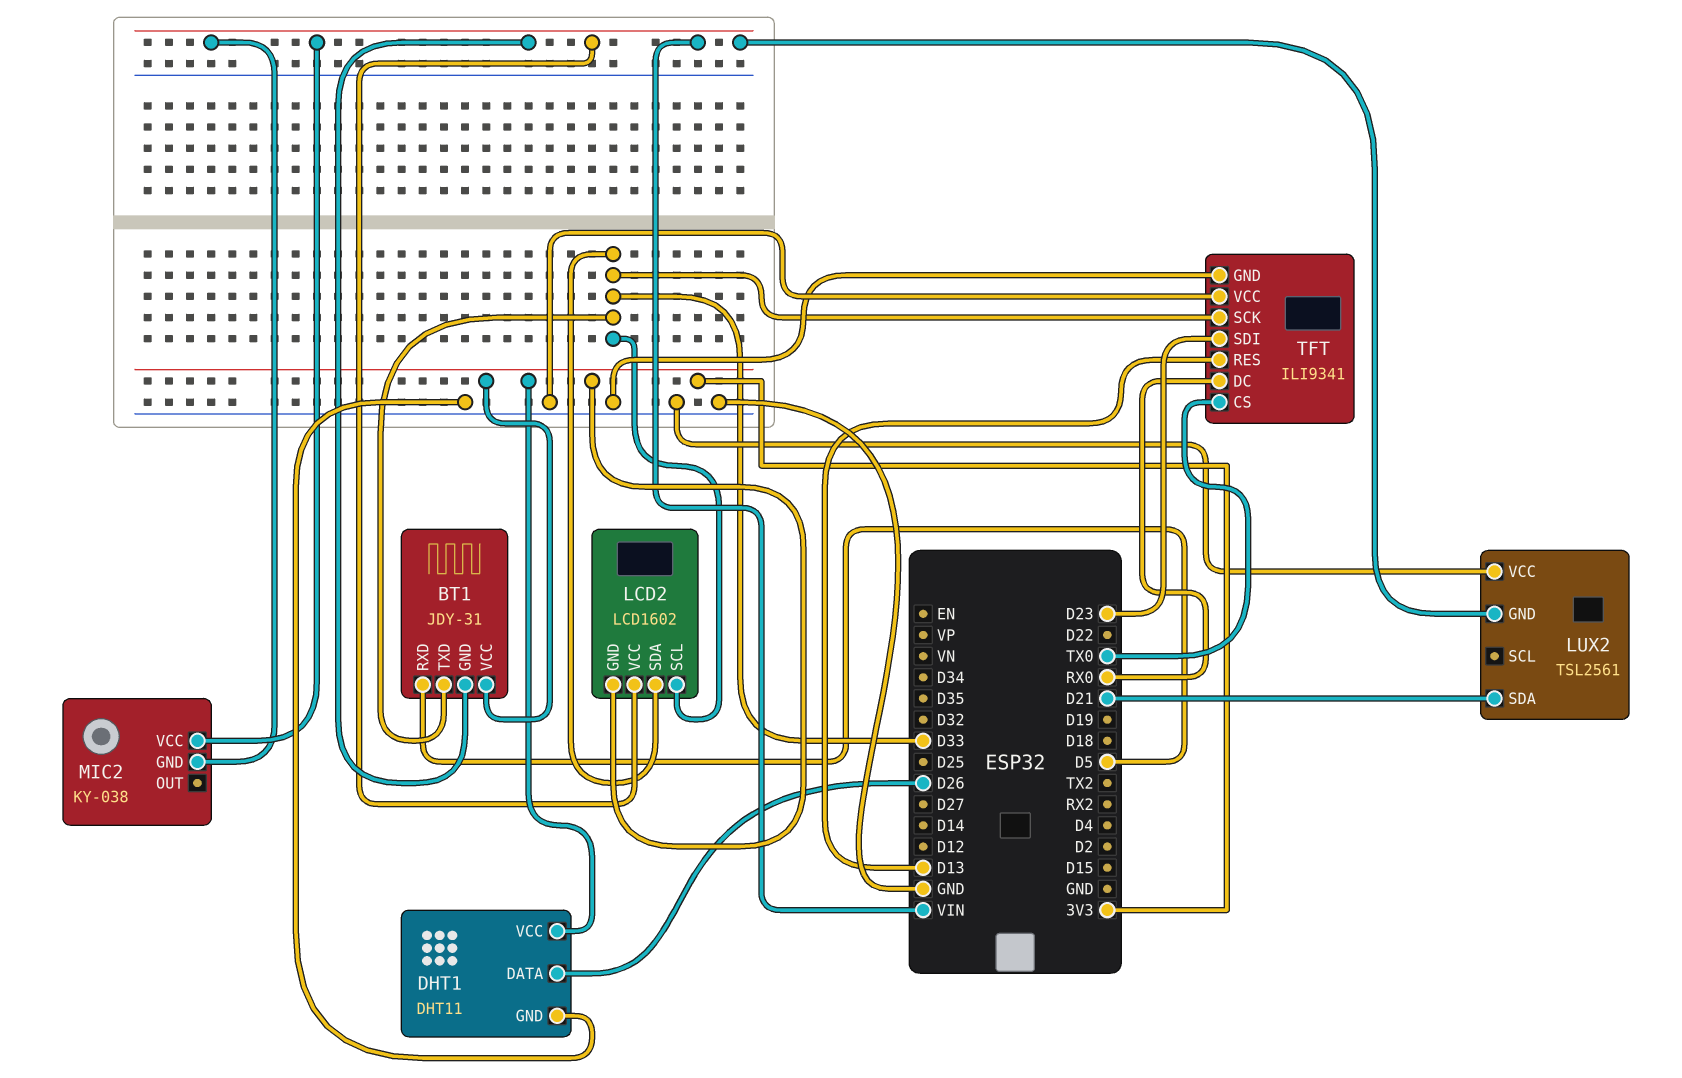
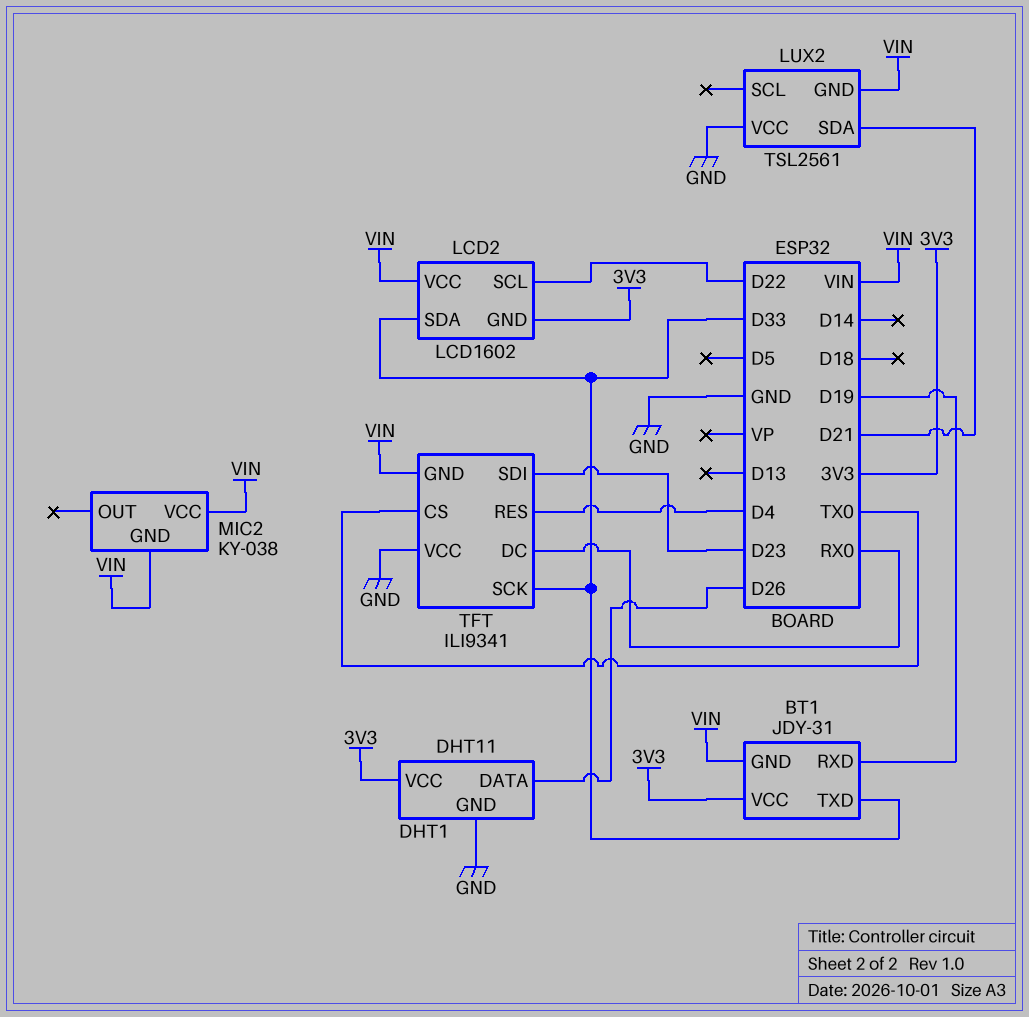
BT1 pin RXD: D5 -> D19
LCD2 pin SCL: D33 -> D22
TFT pin GND: GND -> VIN
TFT pin RES: D13 -> D4

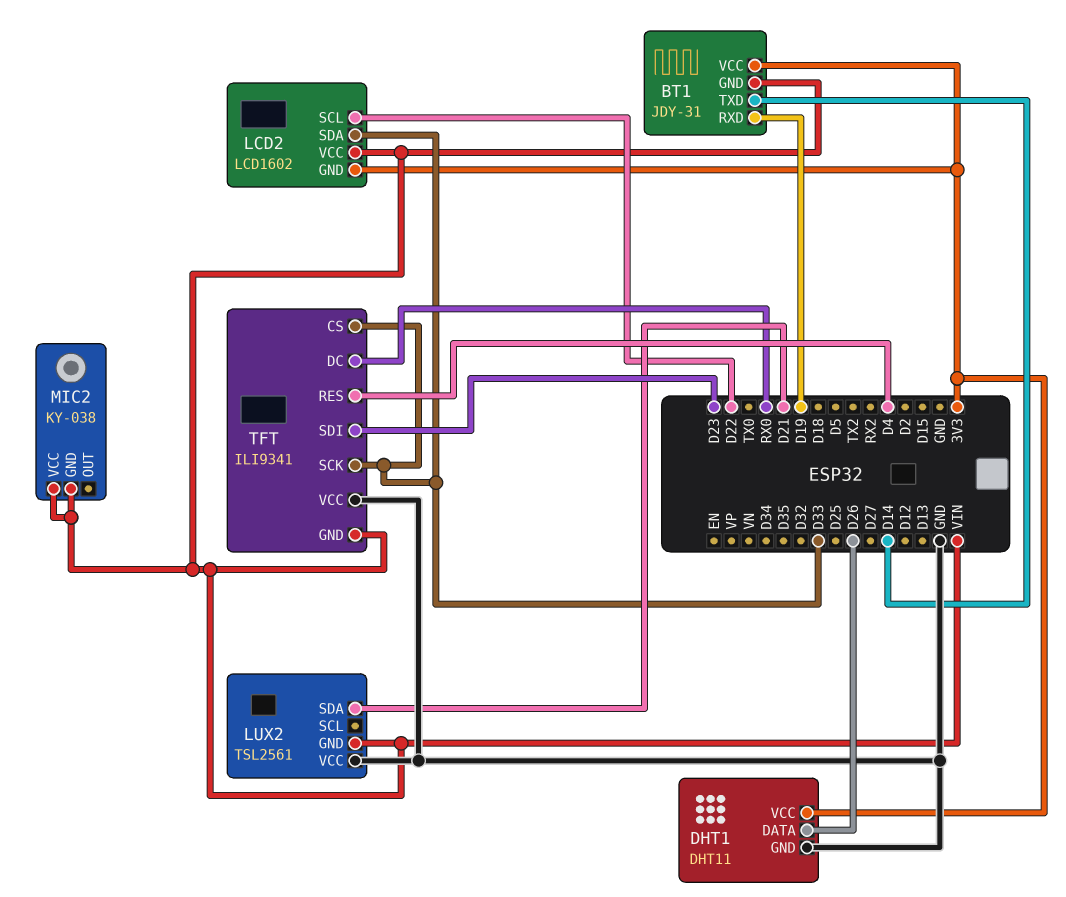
BT1 pin TXD: D33 -> D14
TFT pin CS: TX0 -> D33

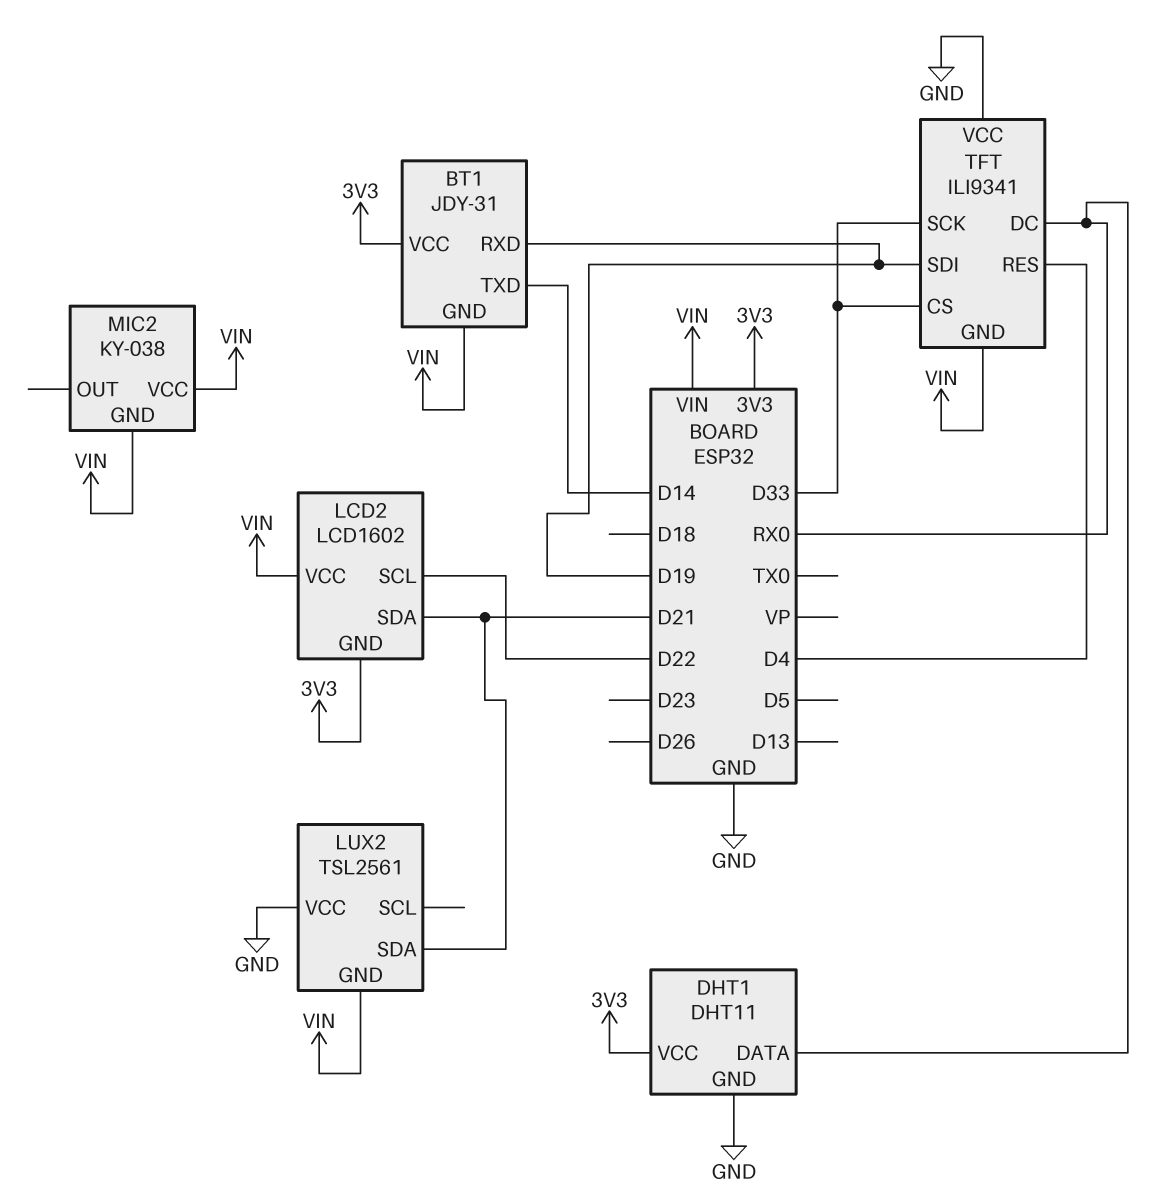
DHT1 pin DATA: D26 -> RX0
LCD2 pin SDA: D33 -> D21
TFT pin SDI: D23 -> D19

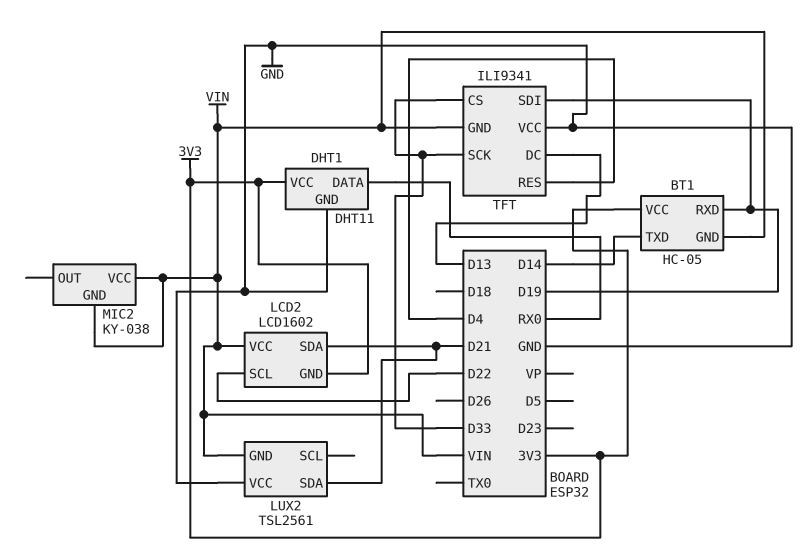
BT1: JDY-31 -> HC-05
TFT pin DC: RX0 -> D13

